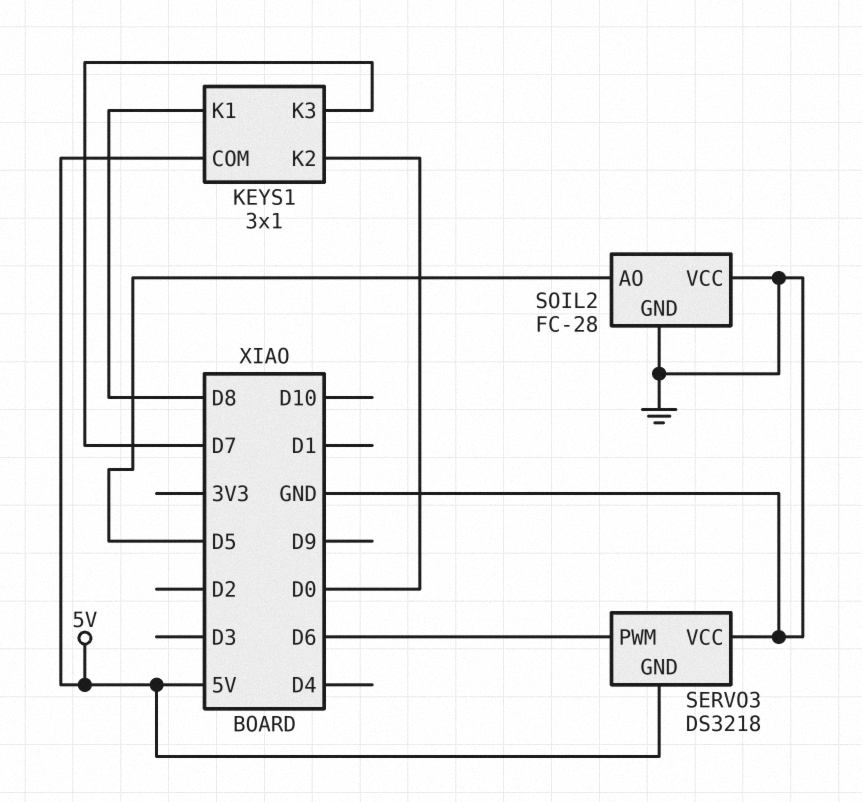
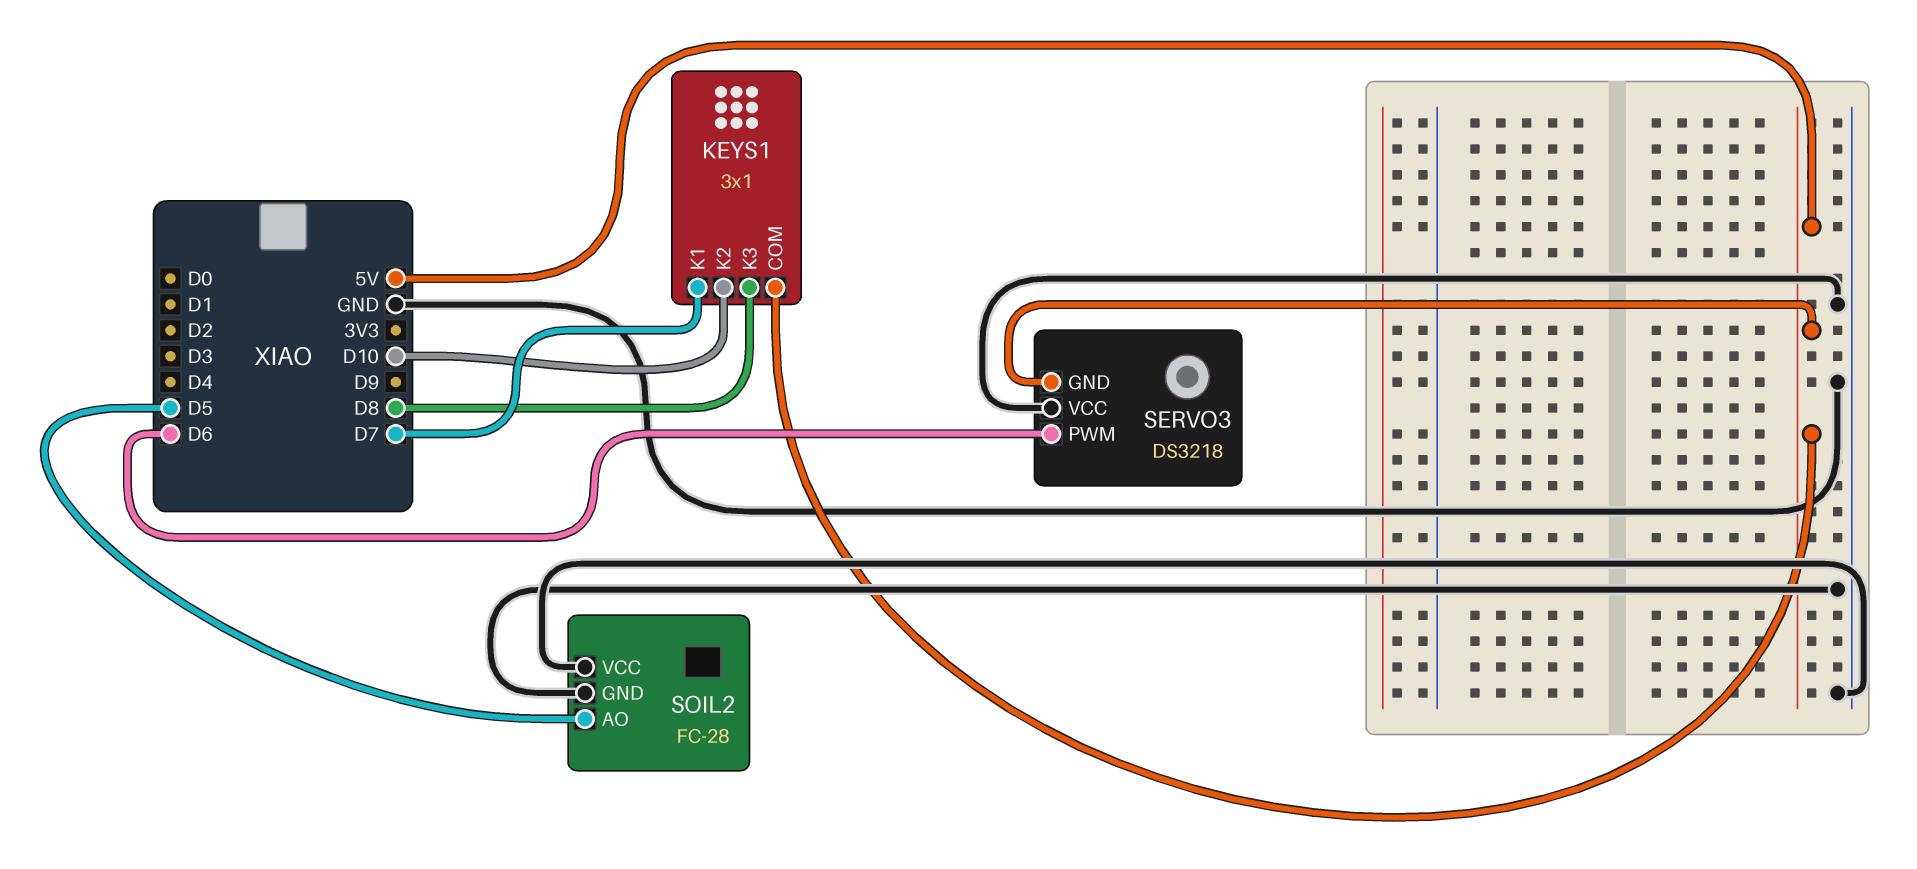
KEYS1 pin K1: D8 -> D7
KEYS1 pin K2: D0 -> D10
KEYS1 pin K3: D7 -> D8

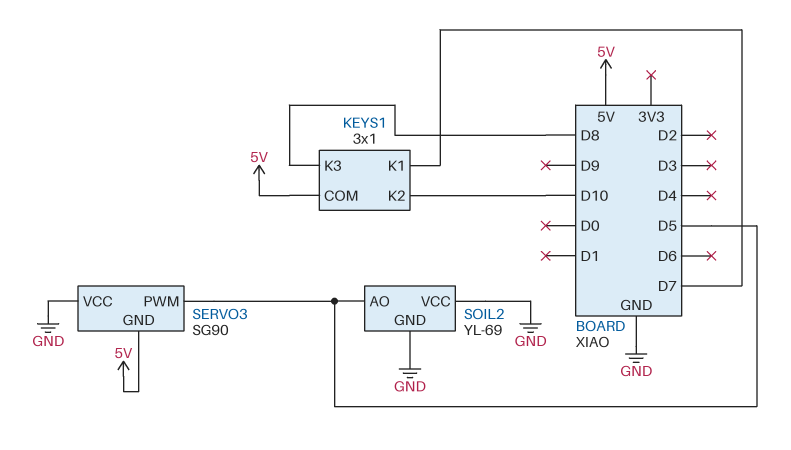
SERVO3: DS3218 -> SG90
SERVO3 pin PWM: D6 -> D5
SOIL2: FC-28 -> YL-69

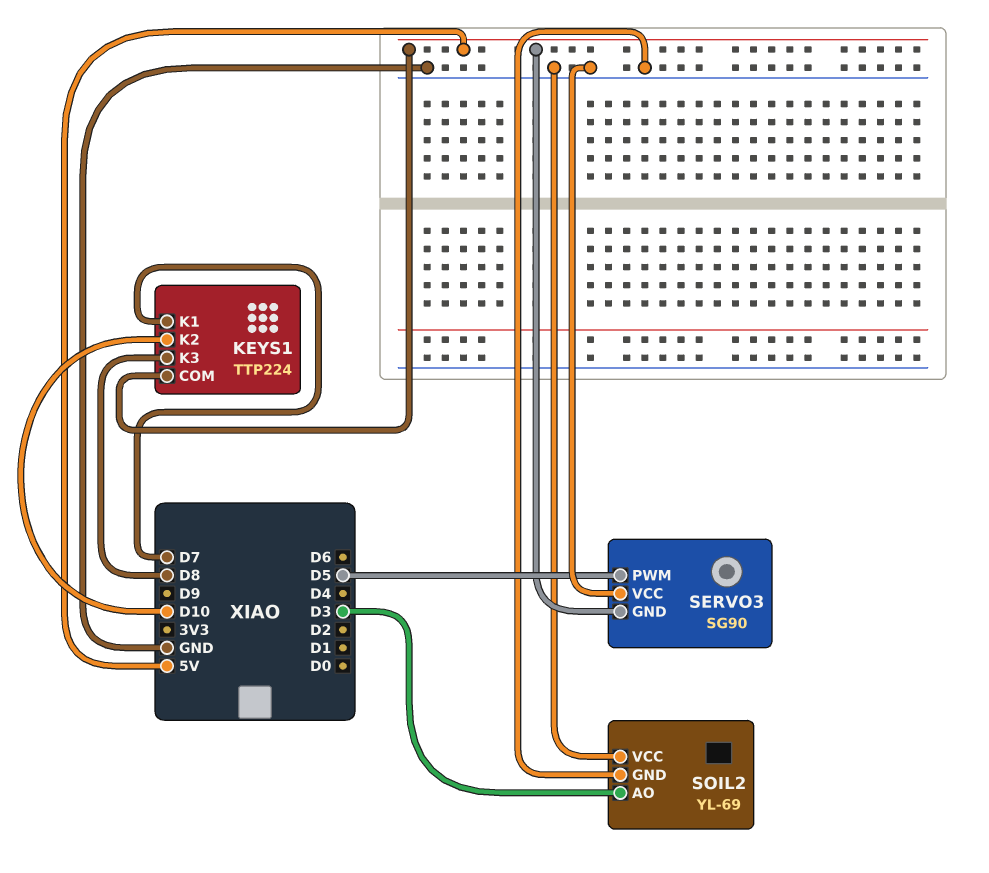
KEYS1: 3x1 -> TTP224
SOIL2 pin AO: D5 -> D3

